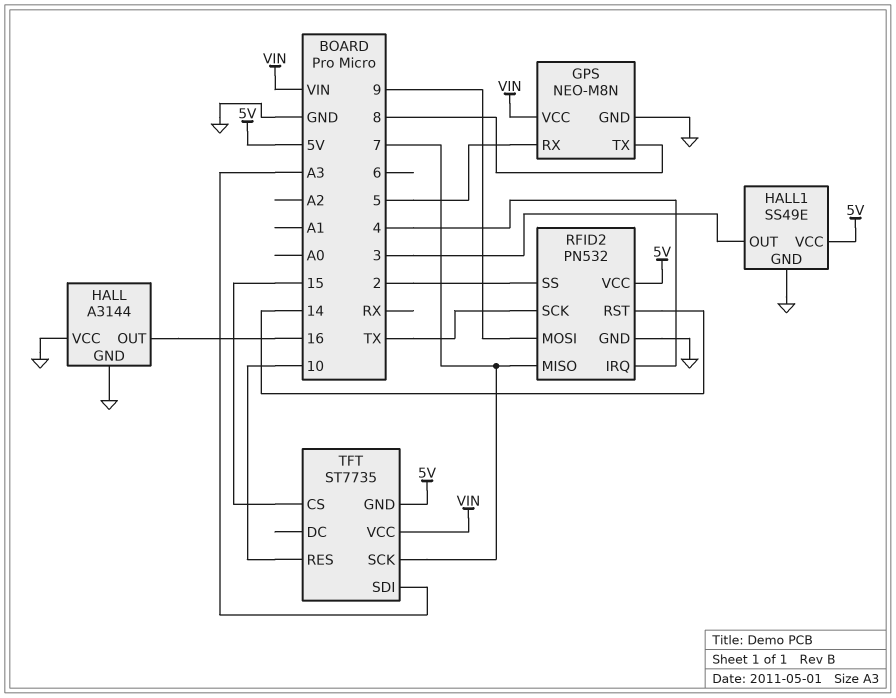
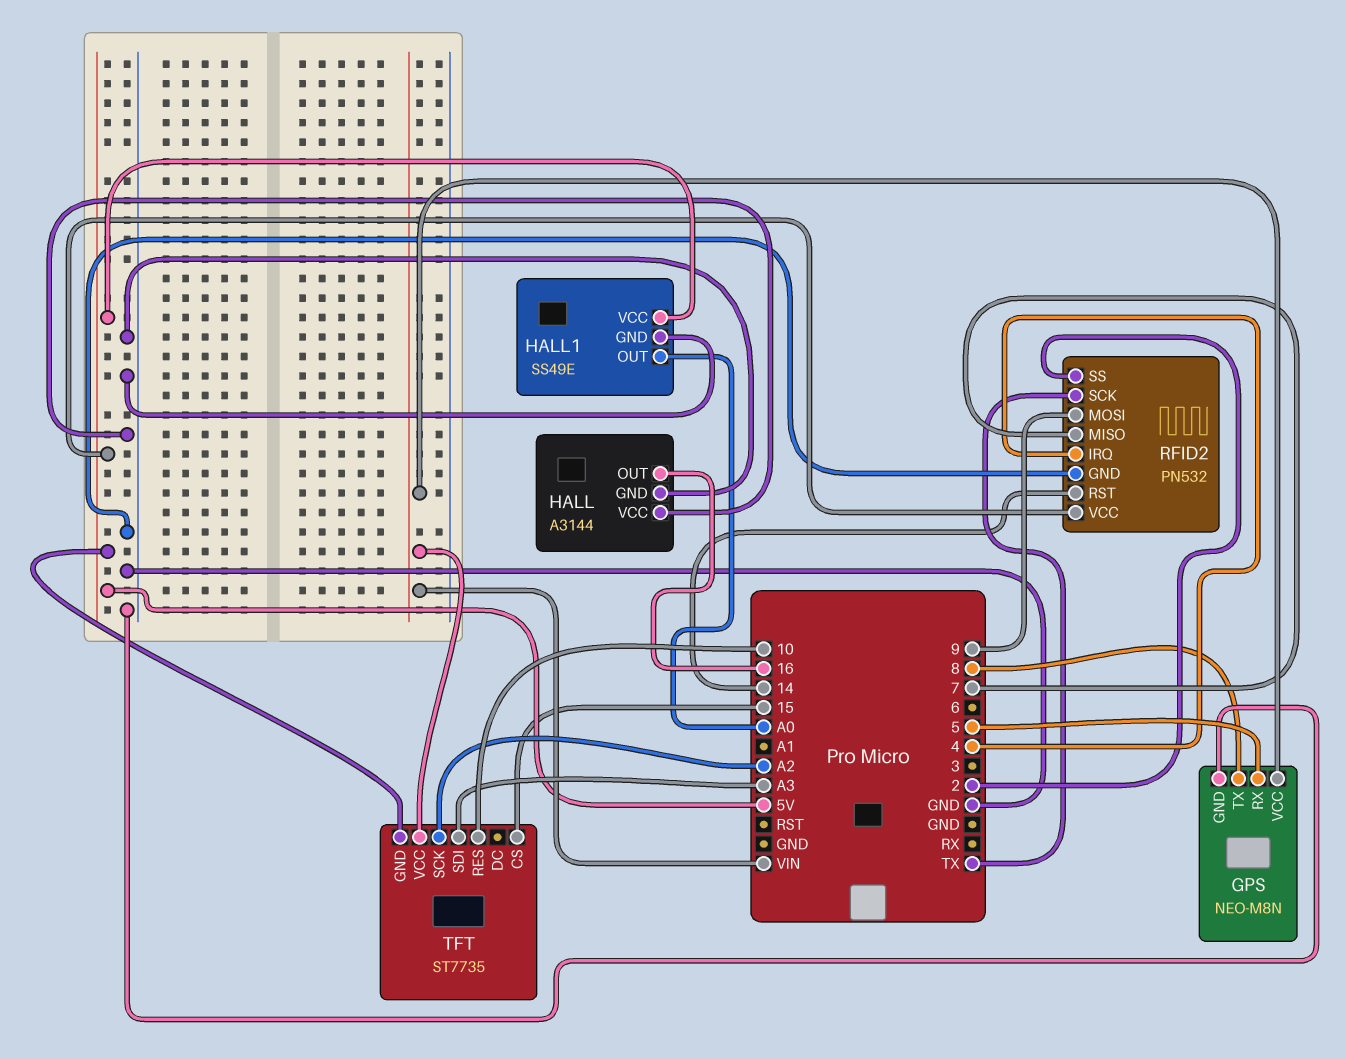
HALL1 pin OUT: 3 -> A0
TFT pin SCK: 7 -> A2

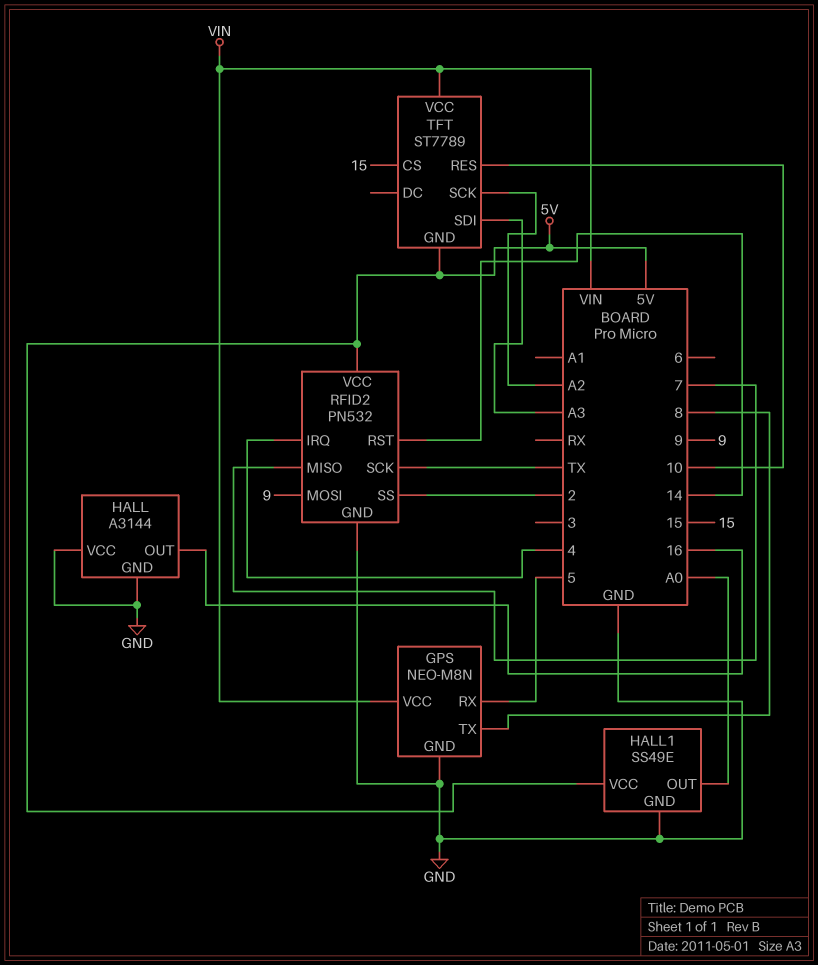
TFT: ST7735 -> ST7789

